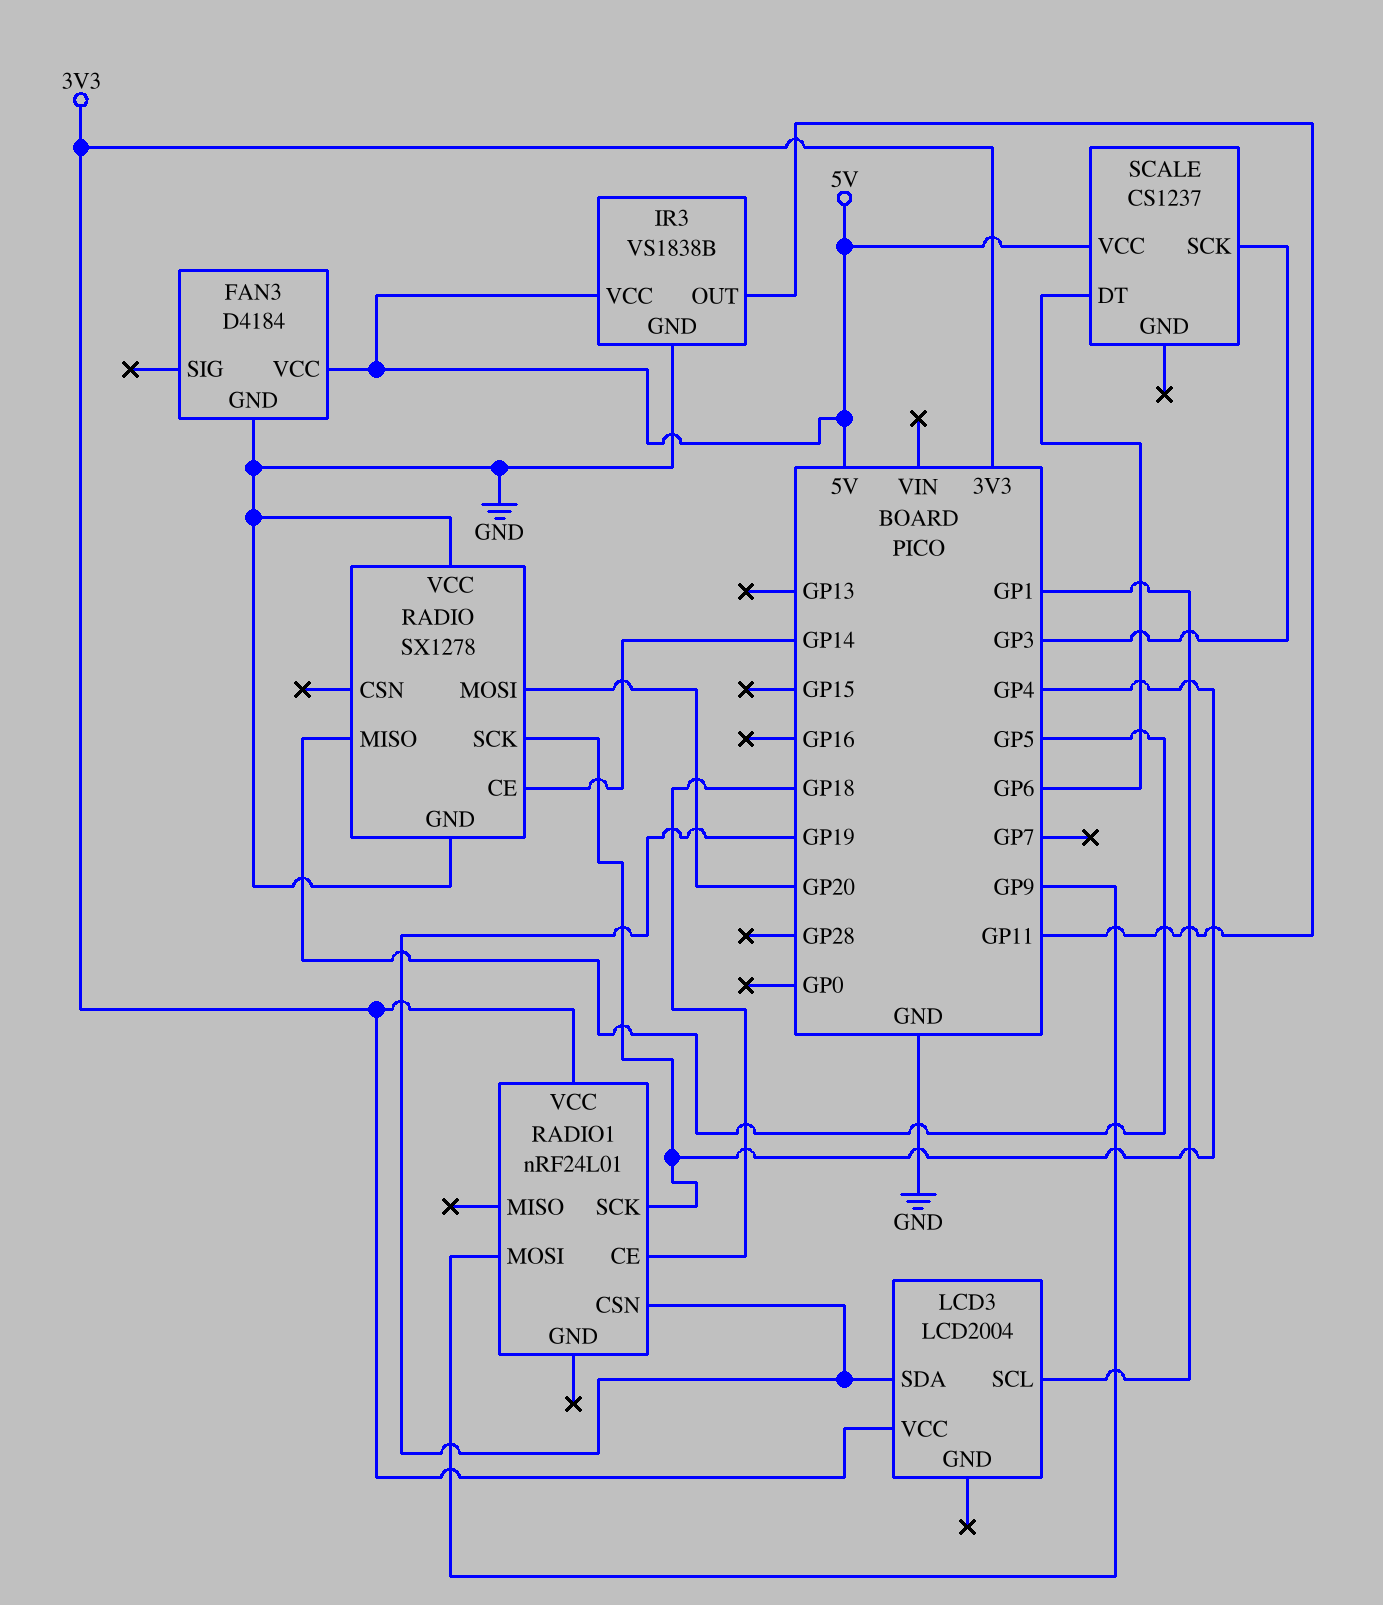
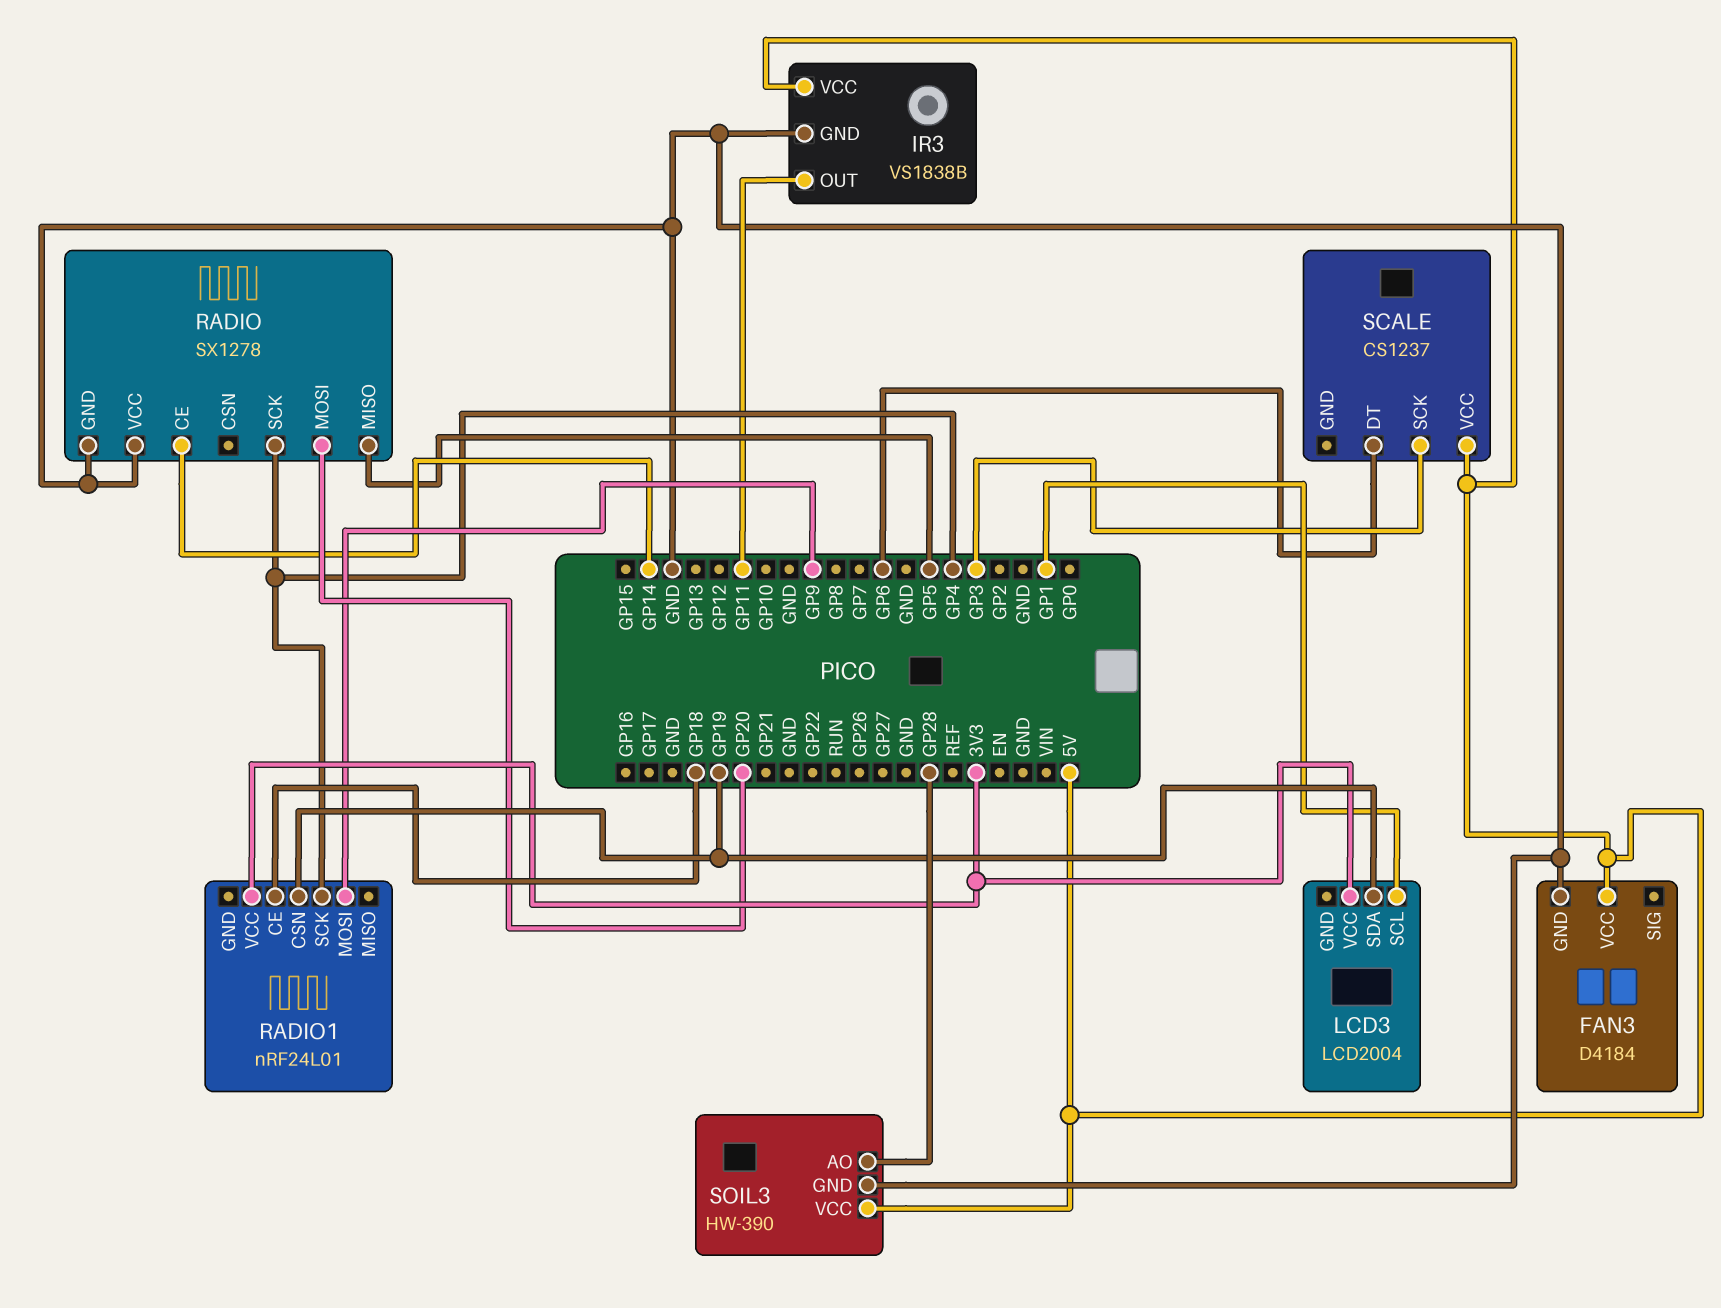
SOIL3: none -> HW-390
SOIL3 pin AO: none -> GP28
SOIL3 pin GND: none -> GND
SOIL3 pin VCC: none -> 5V

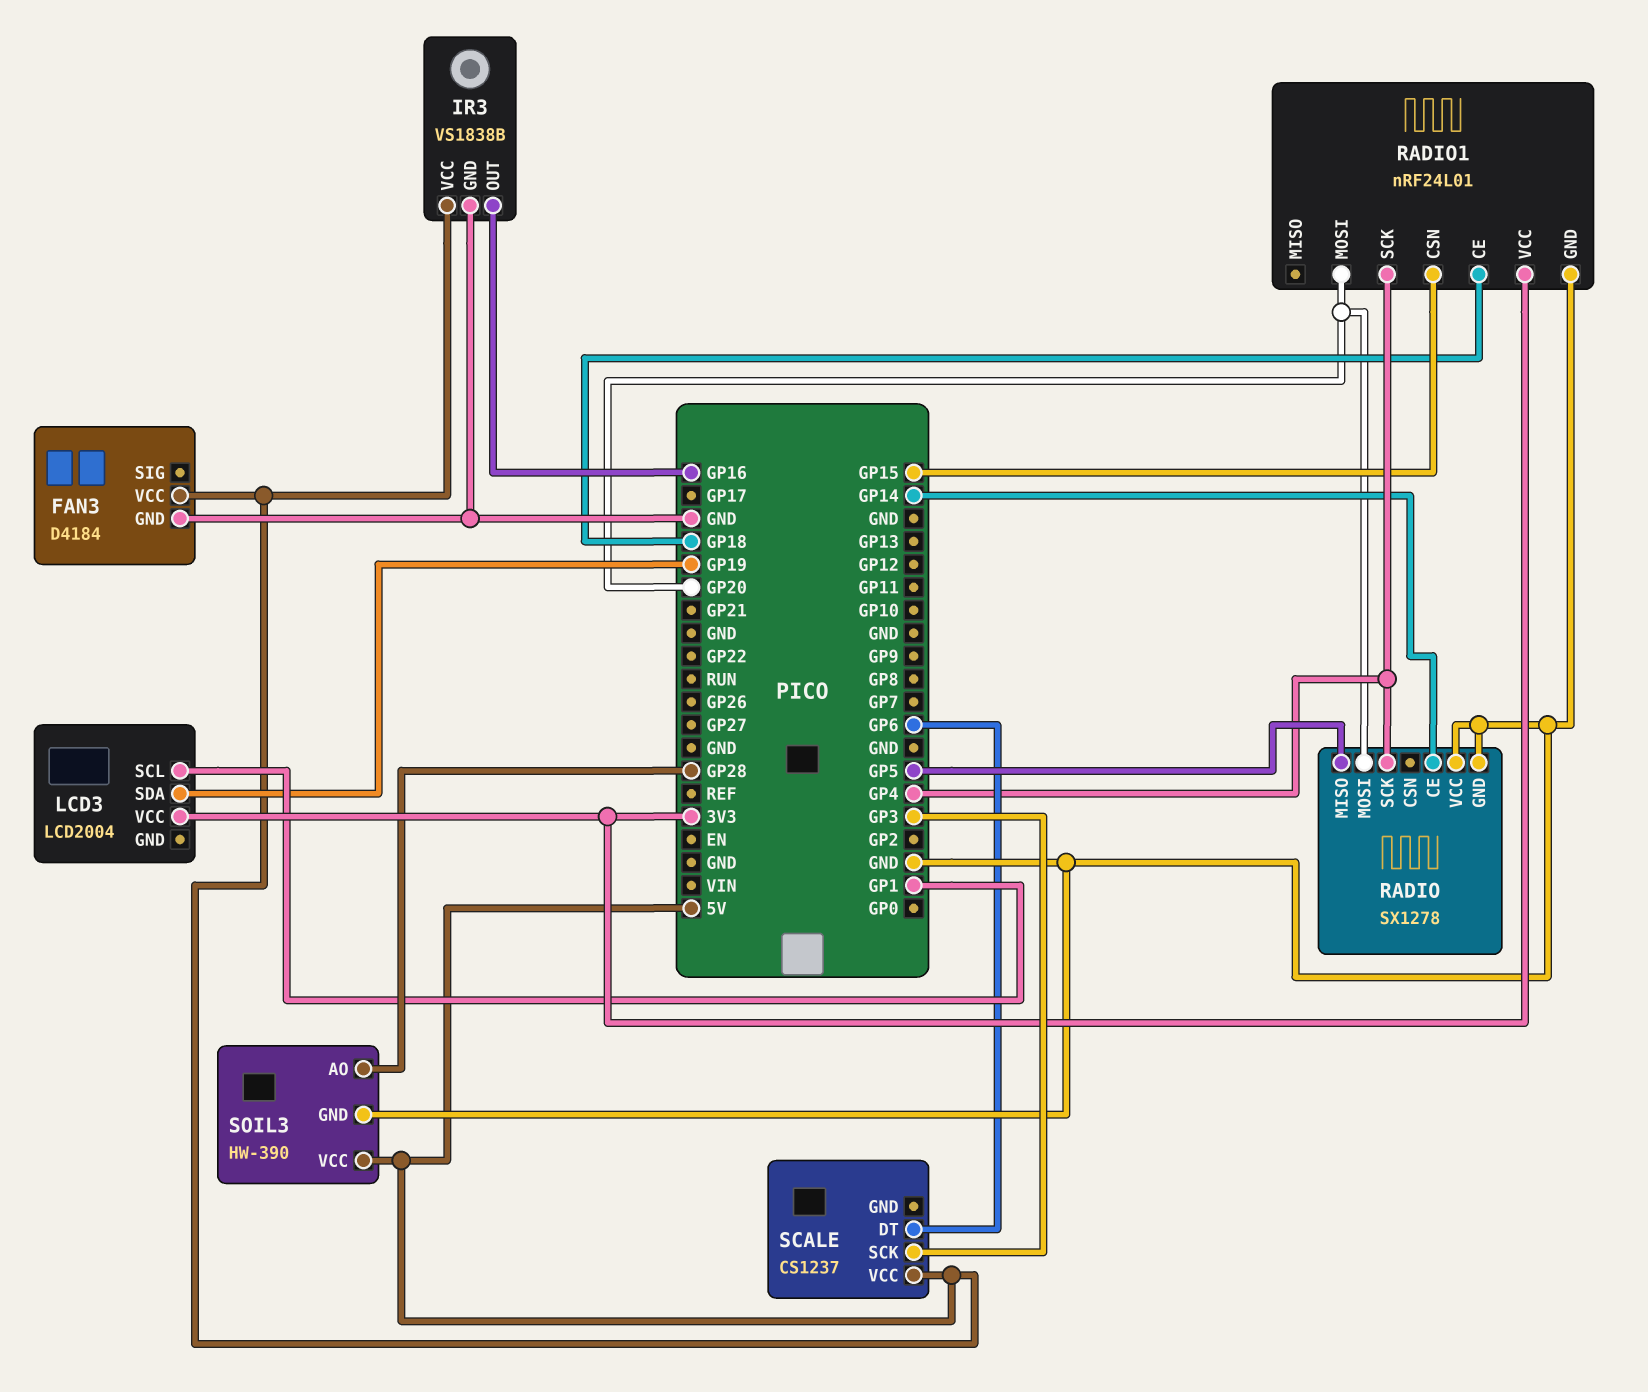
IR3 pin OUT: GP11 -> GP16
RADIO1 pin CSN: GP19 -> GP15
RADIO1 pin GND: none -> GND
RADIO1 pin MOSI: GP9 -> GP20

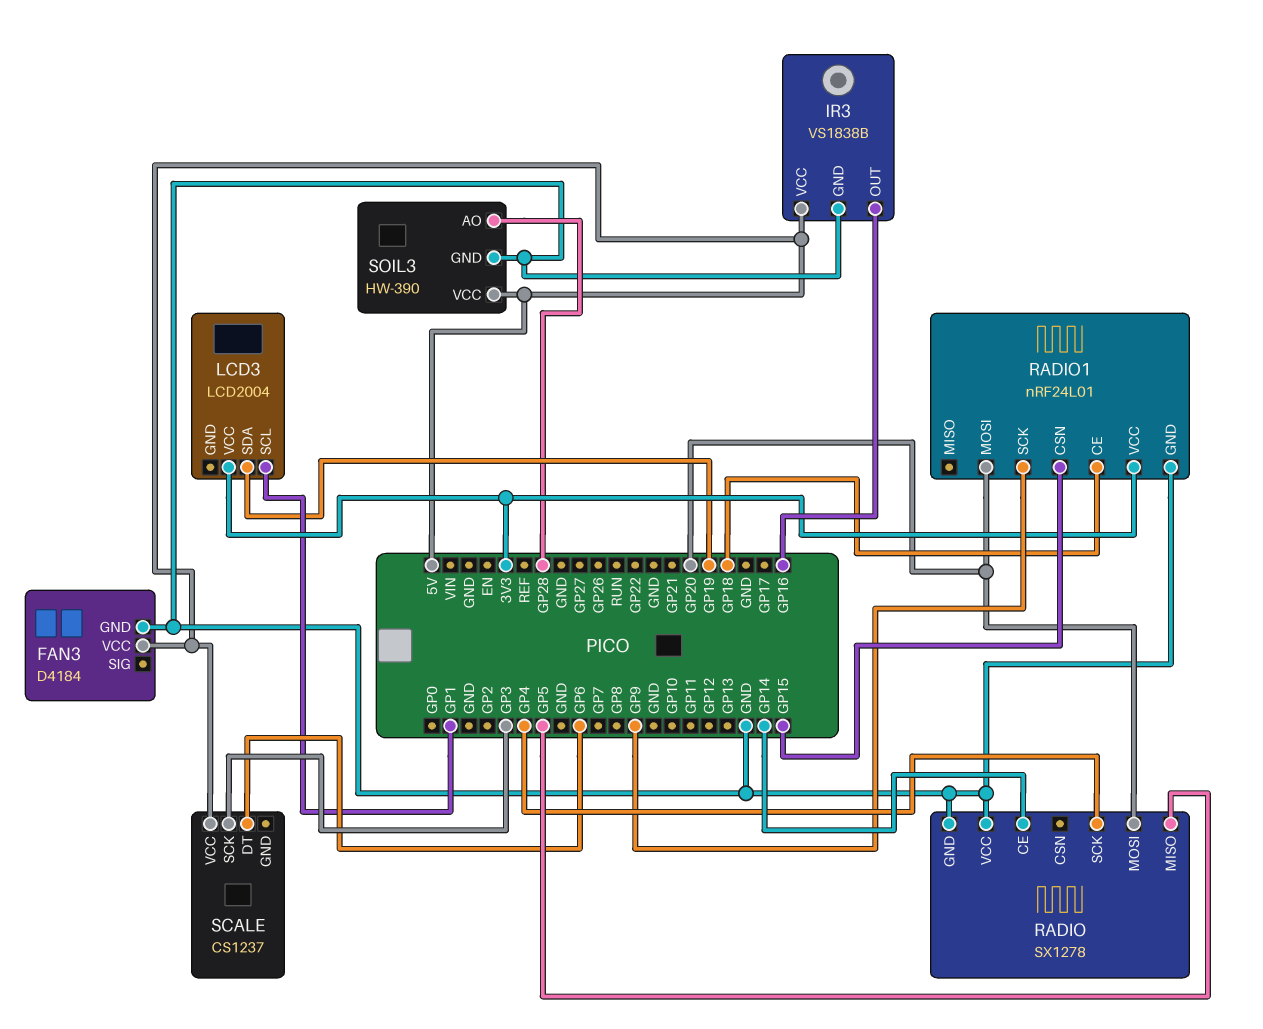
RADIO1 pin SCK: GP4 -> GP9

